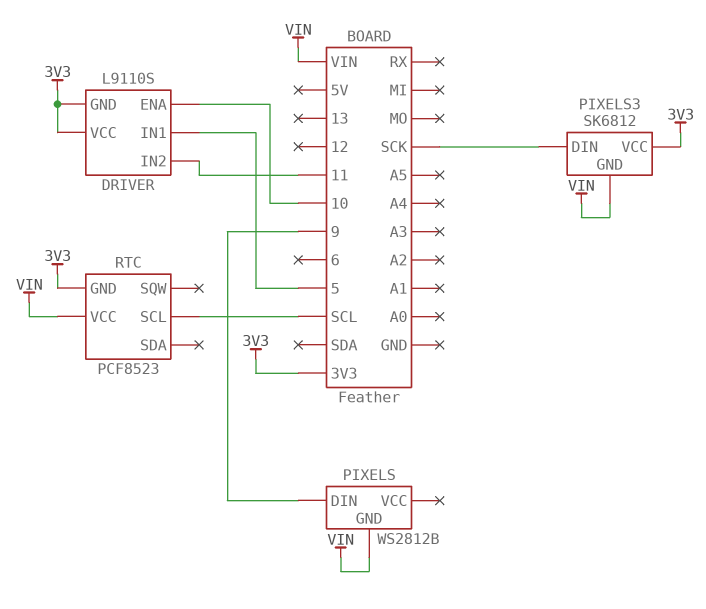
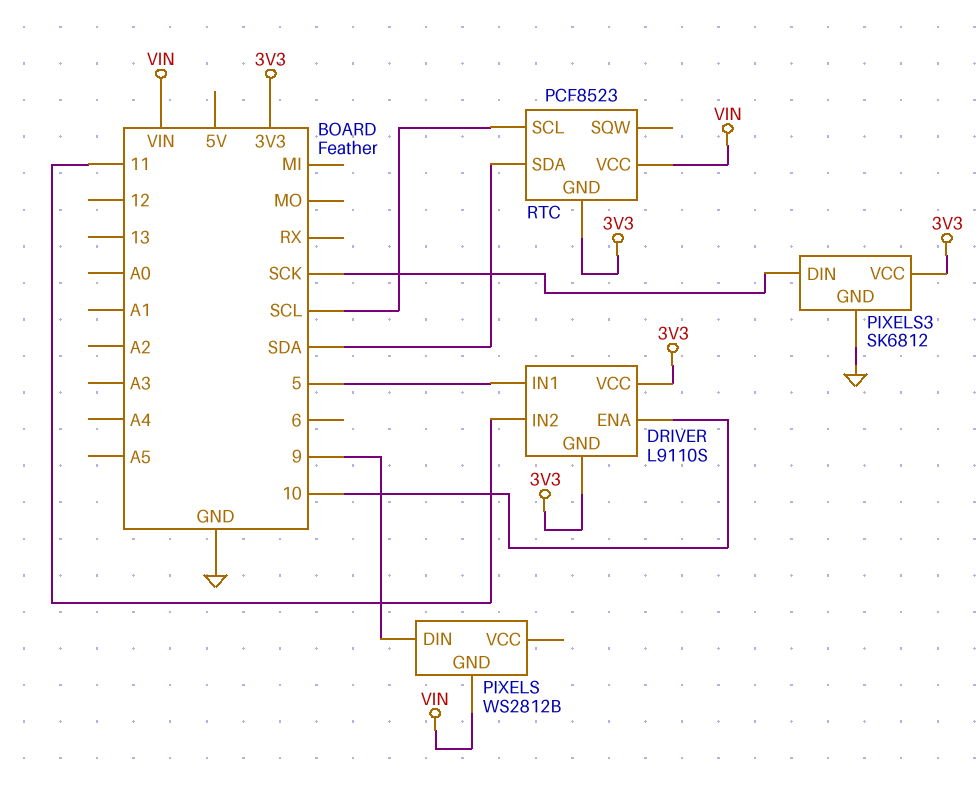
PIXELS3 pin GND: VIN -> GND
RTC pin SDA: none -> SDA

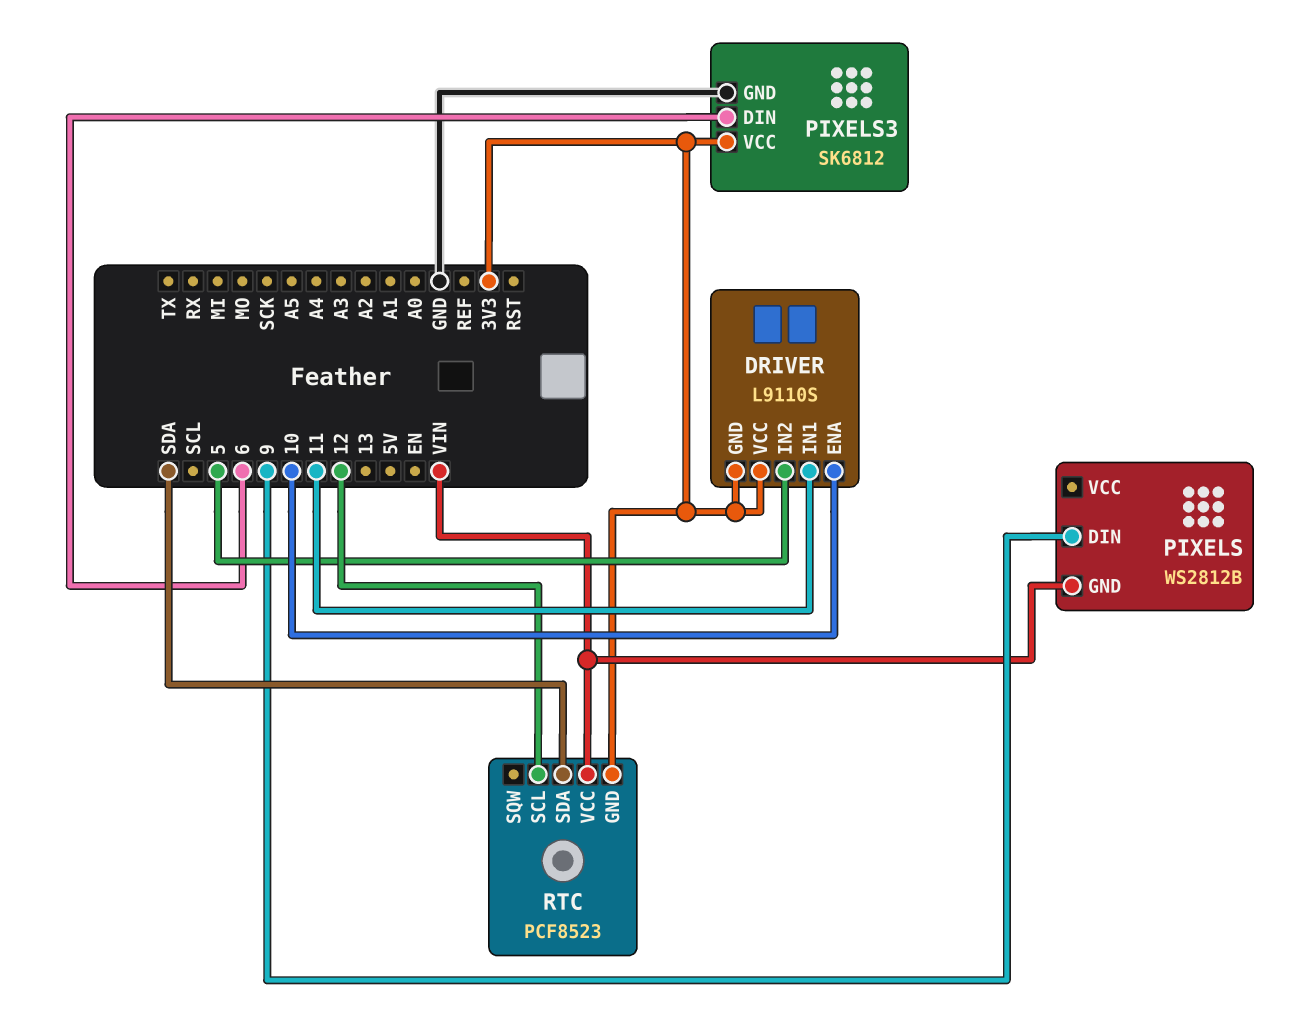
DRIVER pin IN1: 5 -> 11
DRIVER pin IN2: 11 -> 5
PIXELS3 pin DIN: SCK -> 6
RTC pin SCL: SCL -> 12

